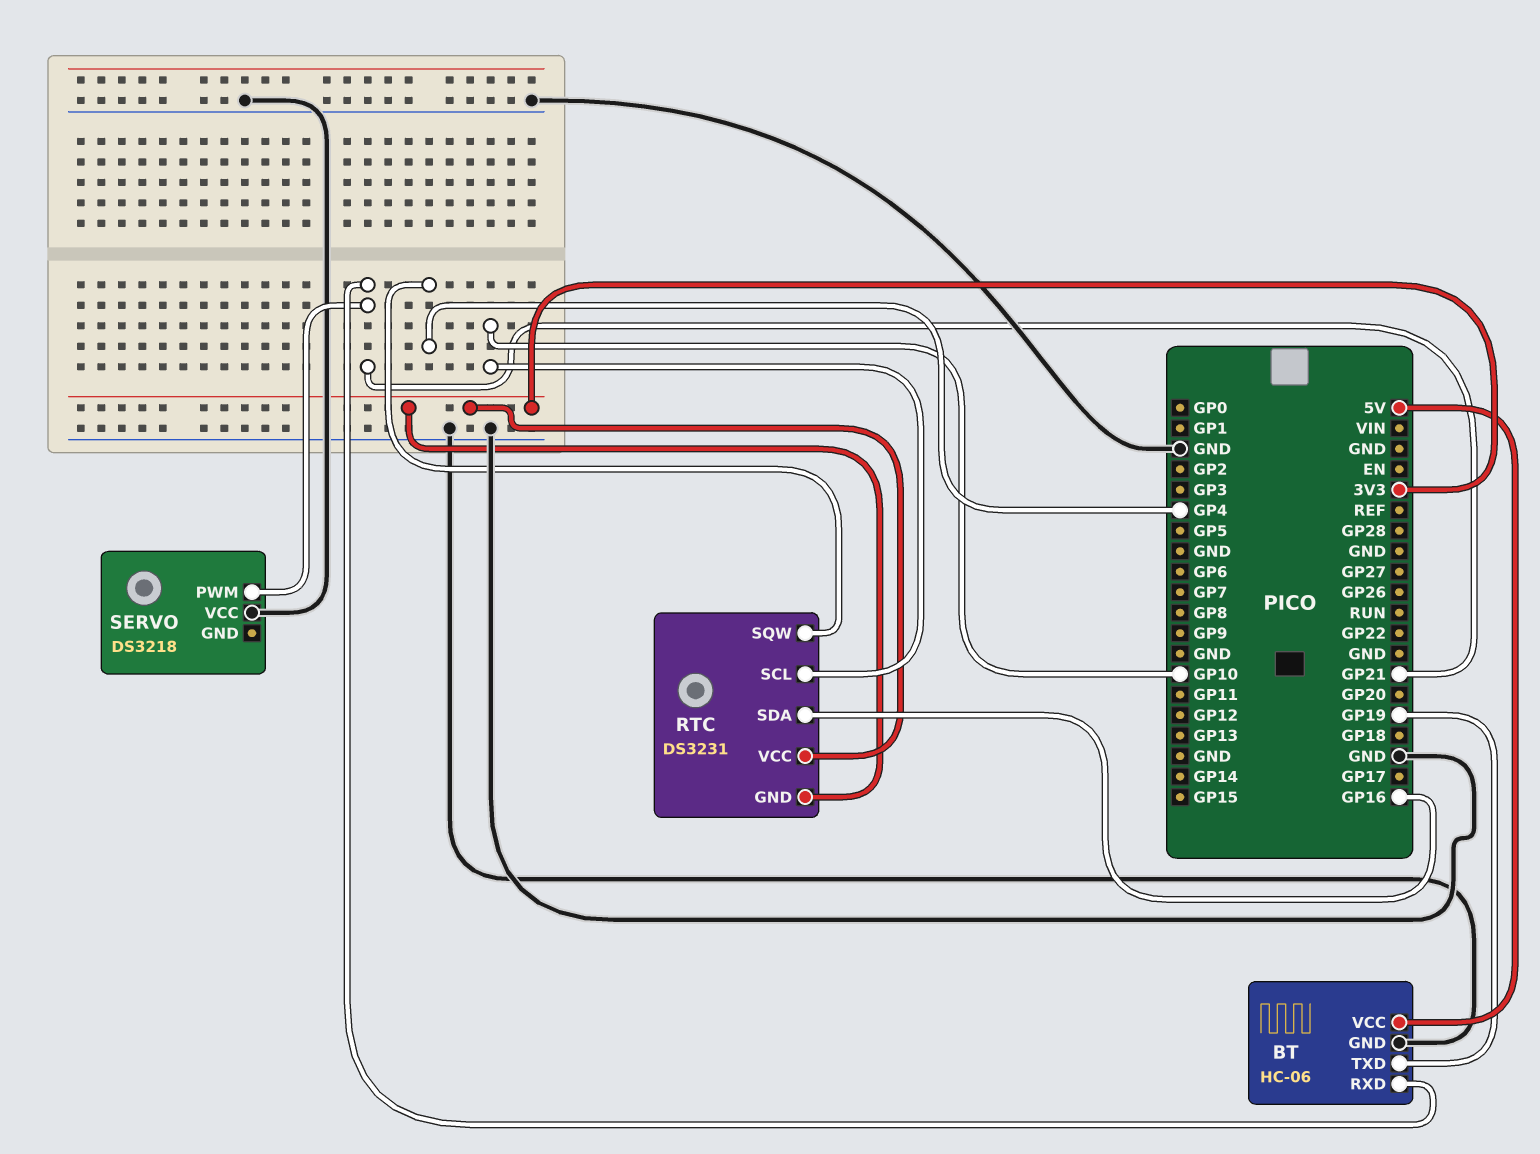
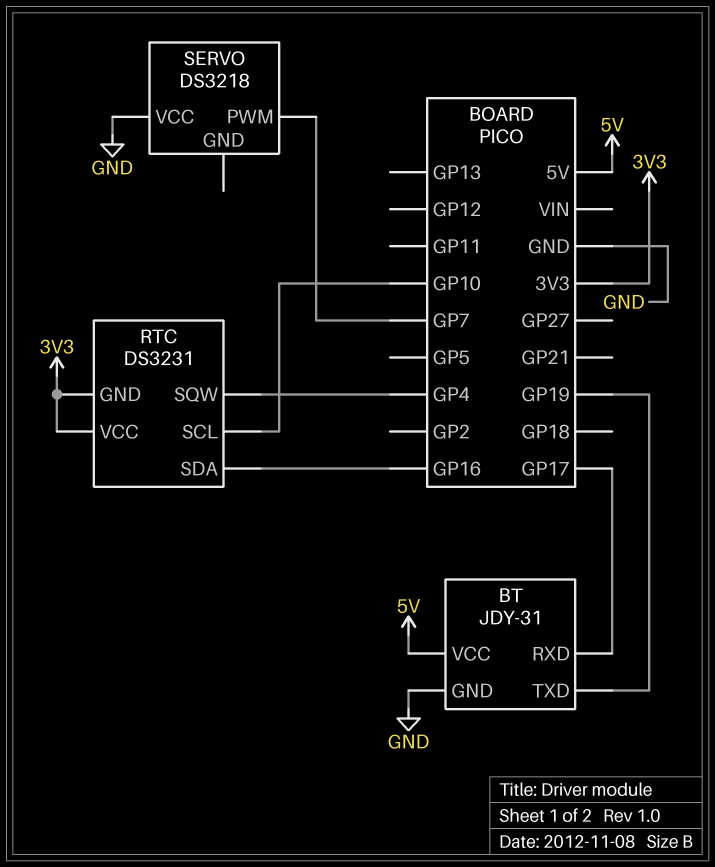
BT: HC-06 -> JDY-31
BT pin RXD: GP21 -> GP17
SERVO pin PWM: GP21 -> GP7

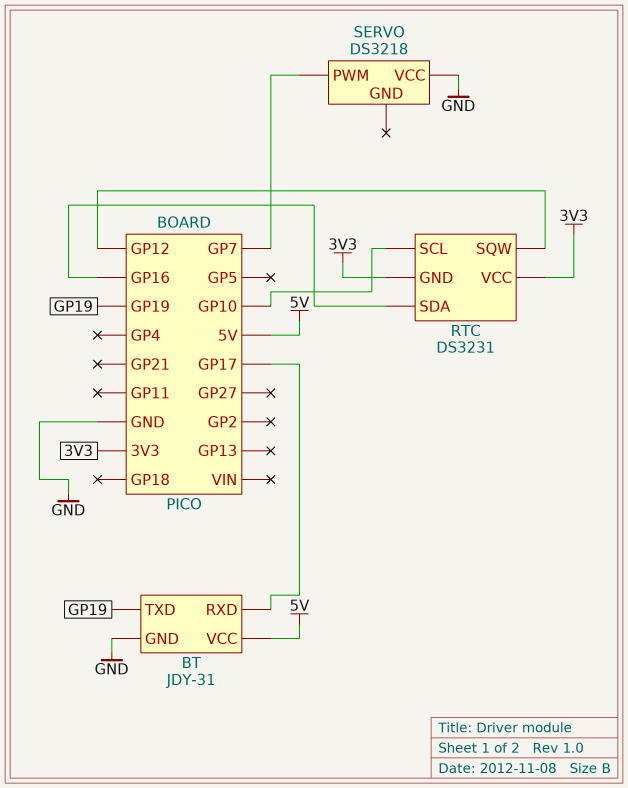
RTC pin SQW: GP4 -> GP12

